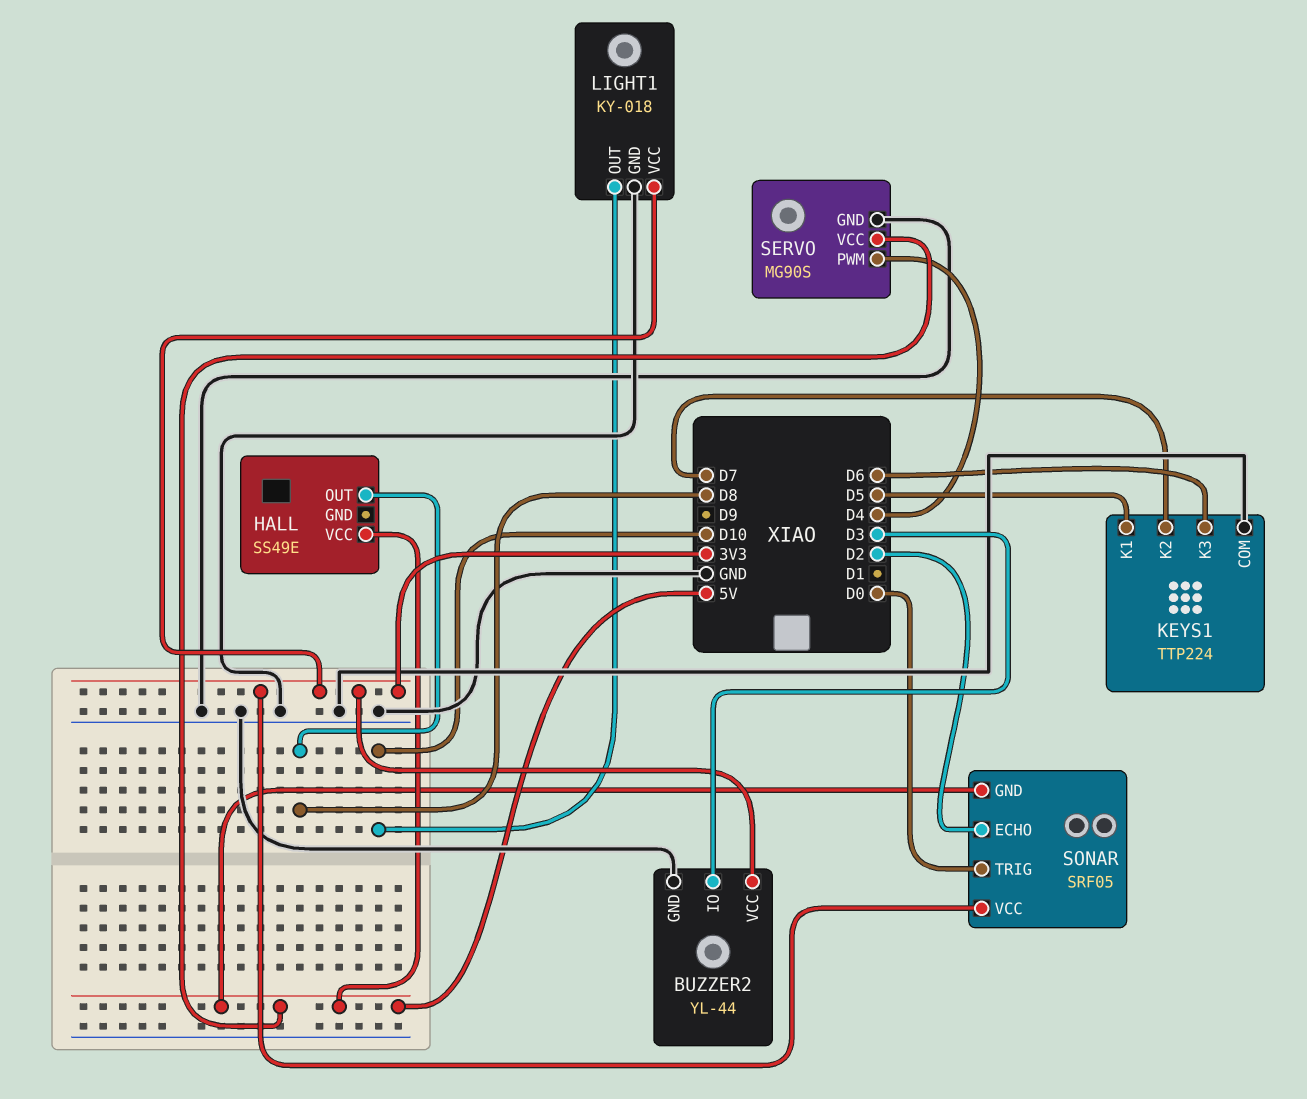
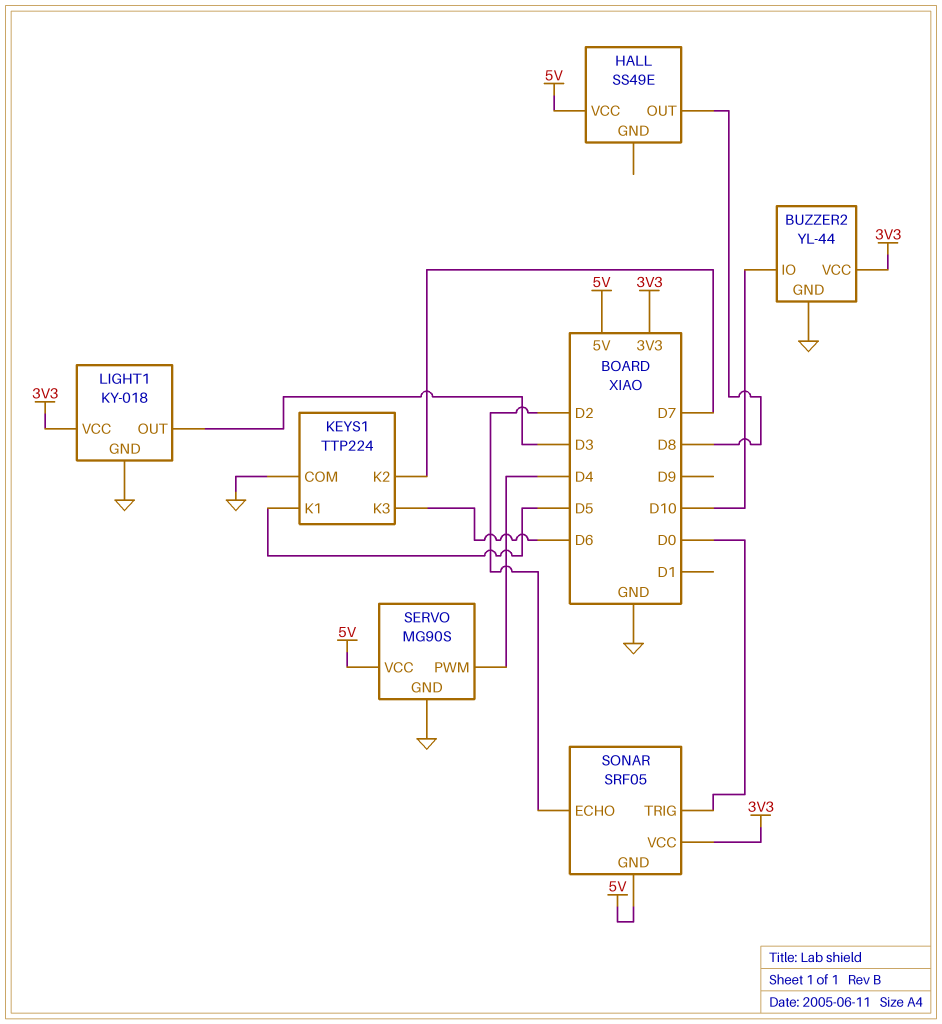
BUZZER2 pin IO: D3 -> D10
LIGHT1 pin OUT: D10 -> D3

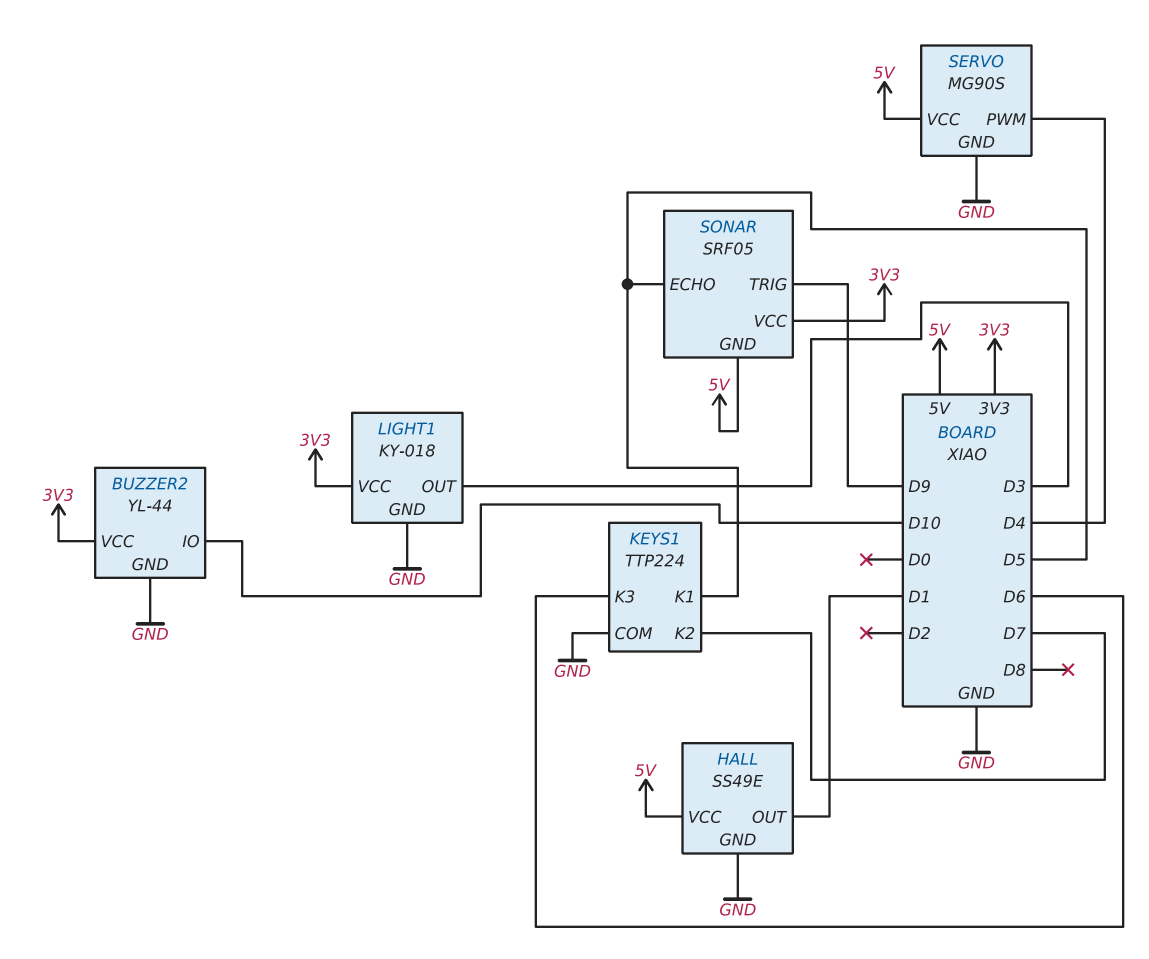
HALL pin GND: none -> GND
HALL pin OUT: D8 -> D1
SONAR pin ECHO: D2 -> D5
SONAR pin TRIG: D0 -> D9

